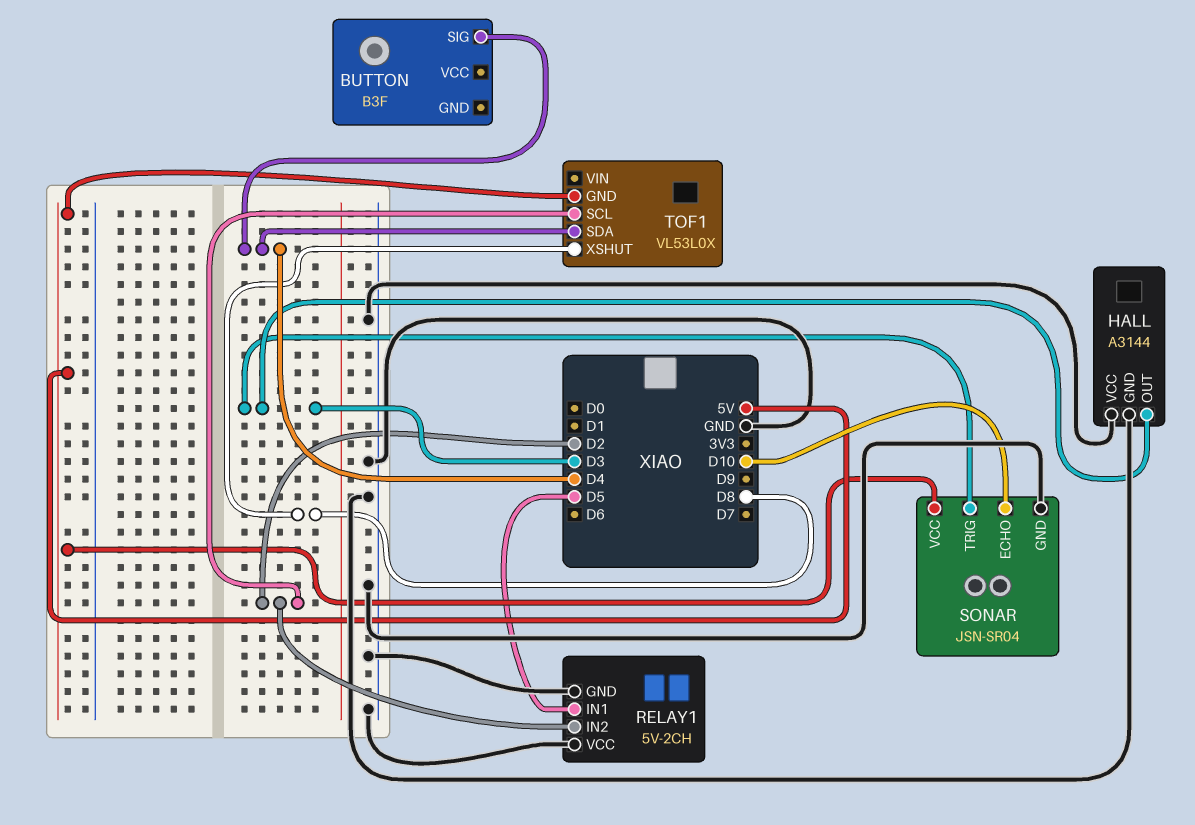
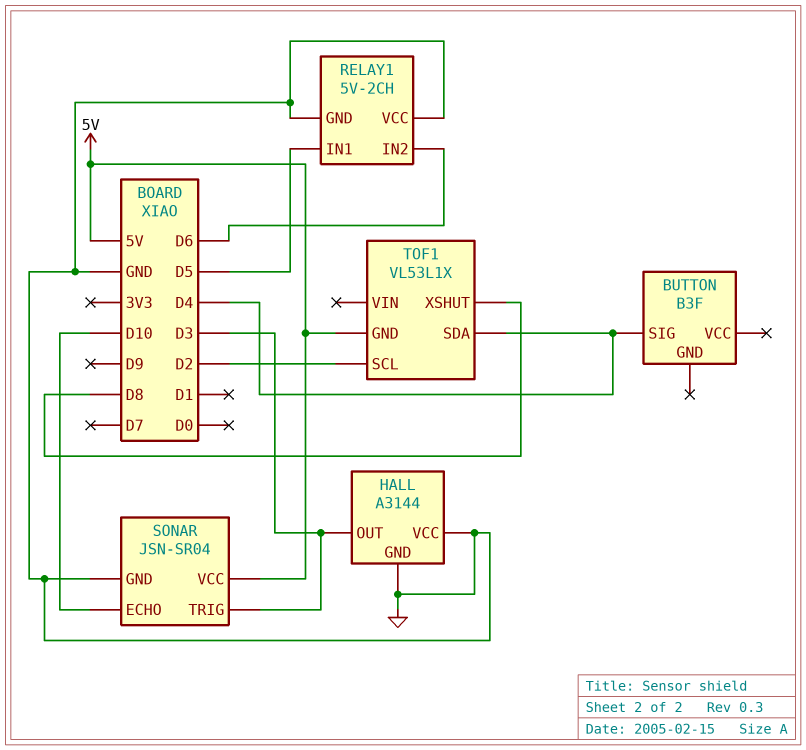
RELAY1 pin IN2: D2 -> D6
TOF1: VL53L0X -> VL53L1X

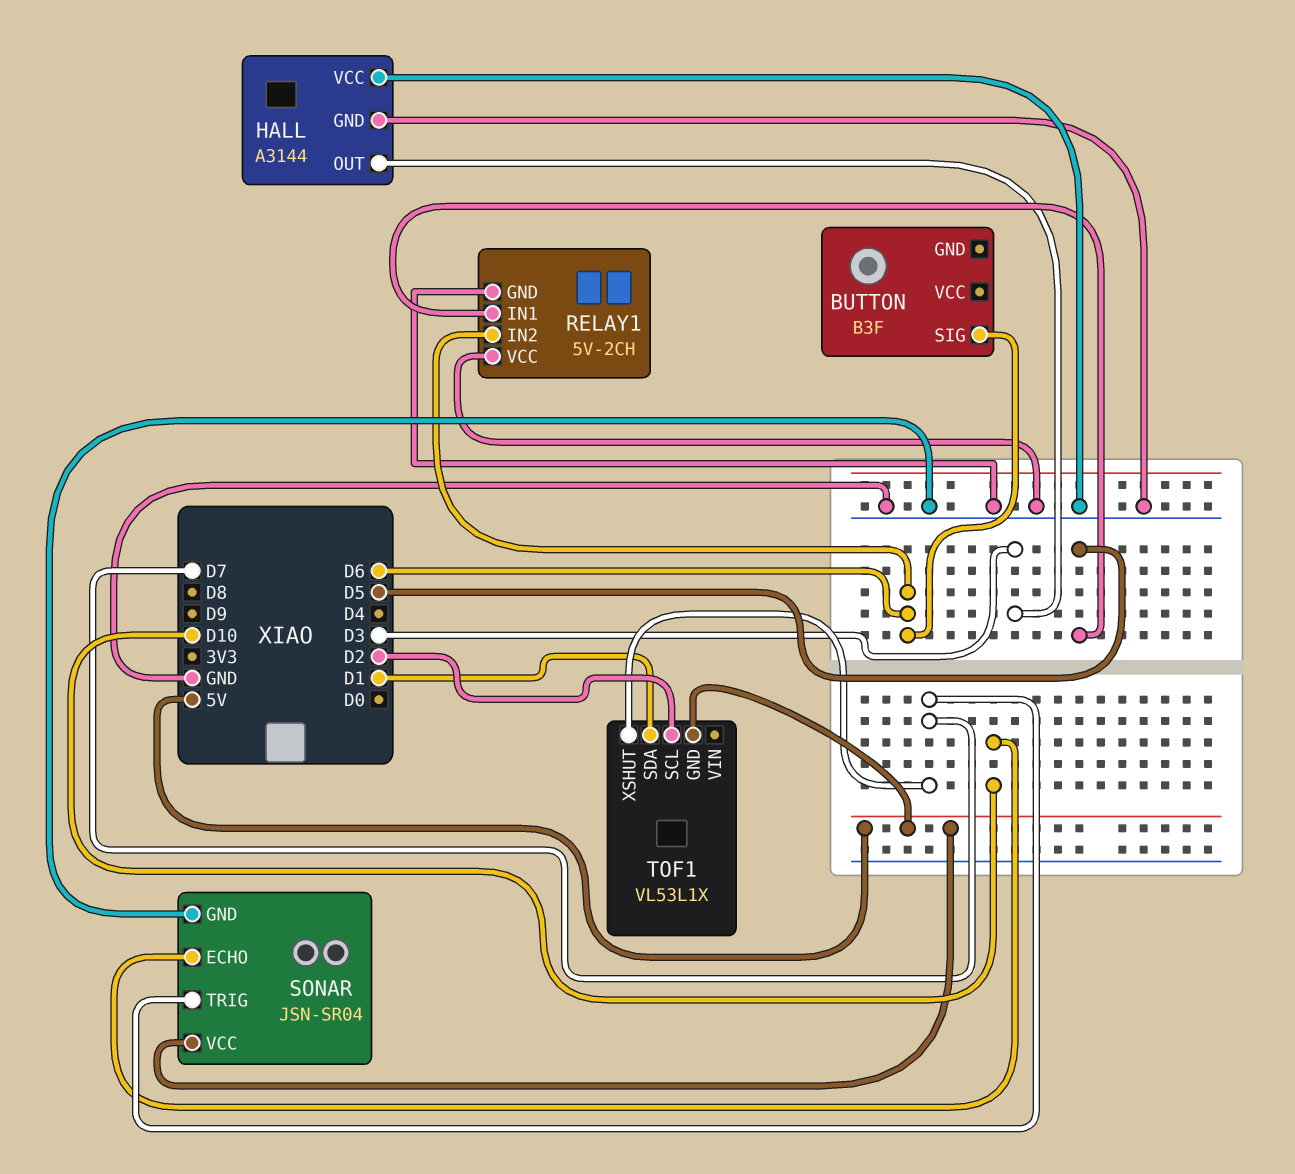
BUTTON pin SIG: D4 -> D6
SONAR pin TRIG: D3 -> D7
TOF1 pin SDA: D4 -> D1
TOF1 pin XSHUT: D8 -> D7

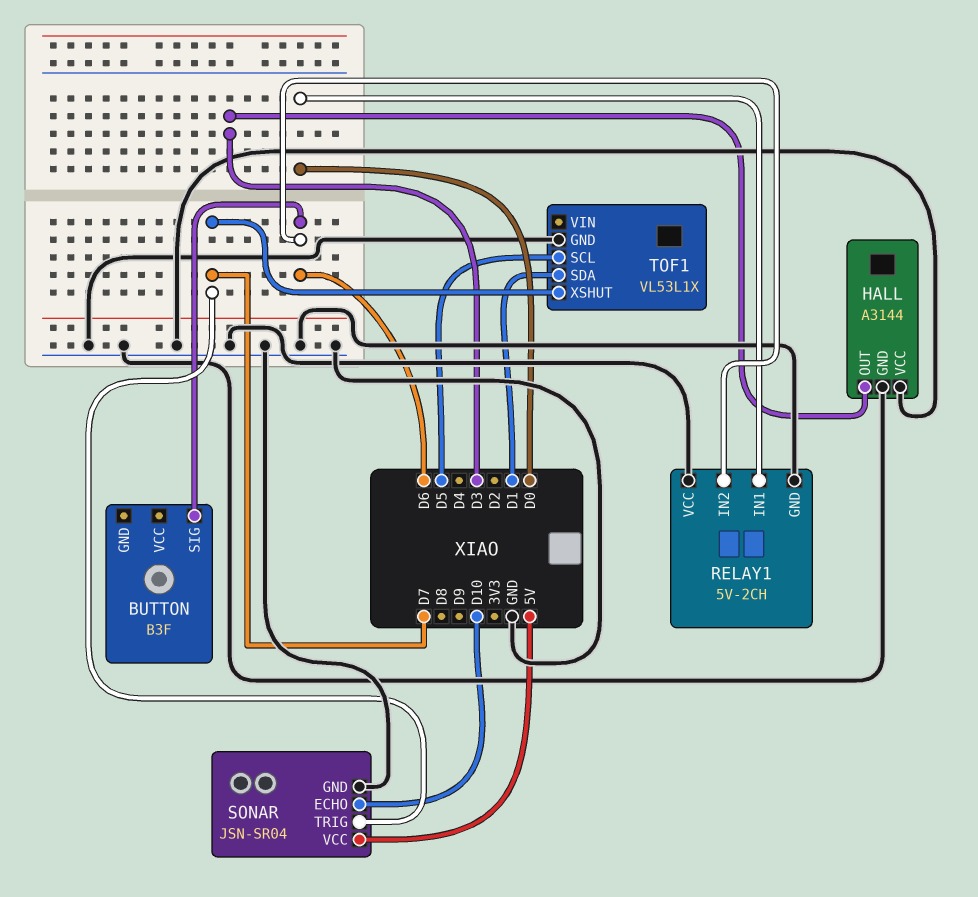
RELAY1 pin IN1: D5 -> D0
TOF1 pin GND: 5V -> GND
TOF1 pin SCL: D2 -> D5

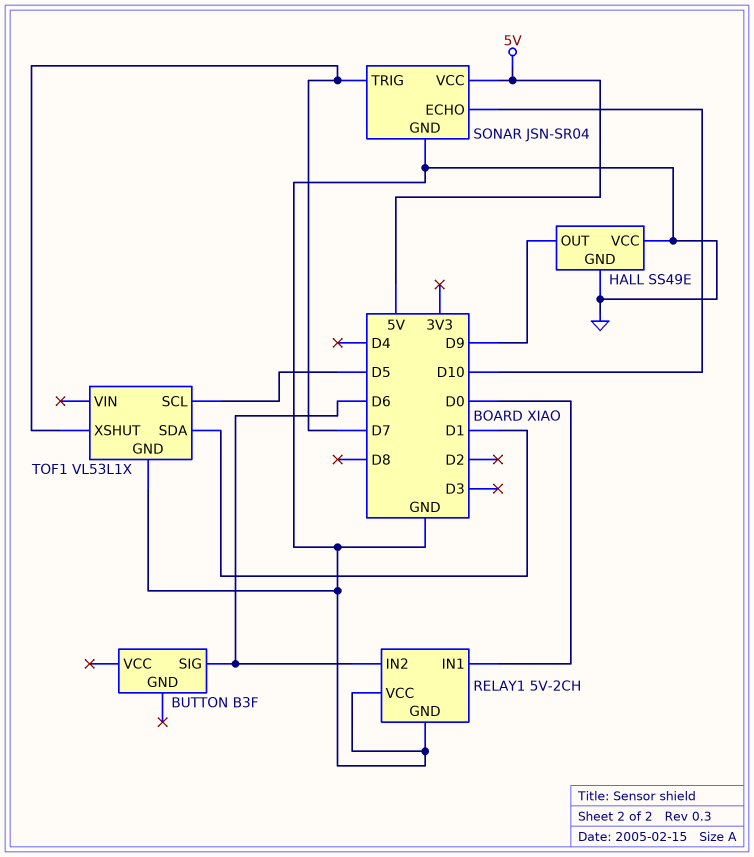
HALL: A3144 -> SS49E
HALL pin OUT: D3 -> D9

